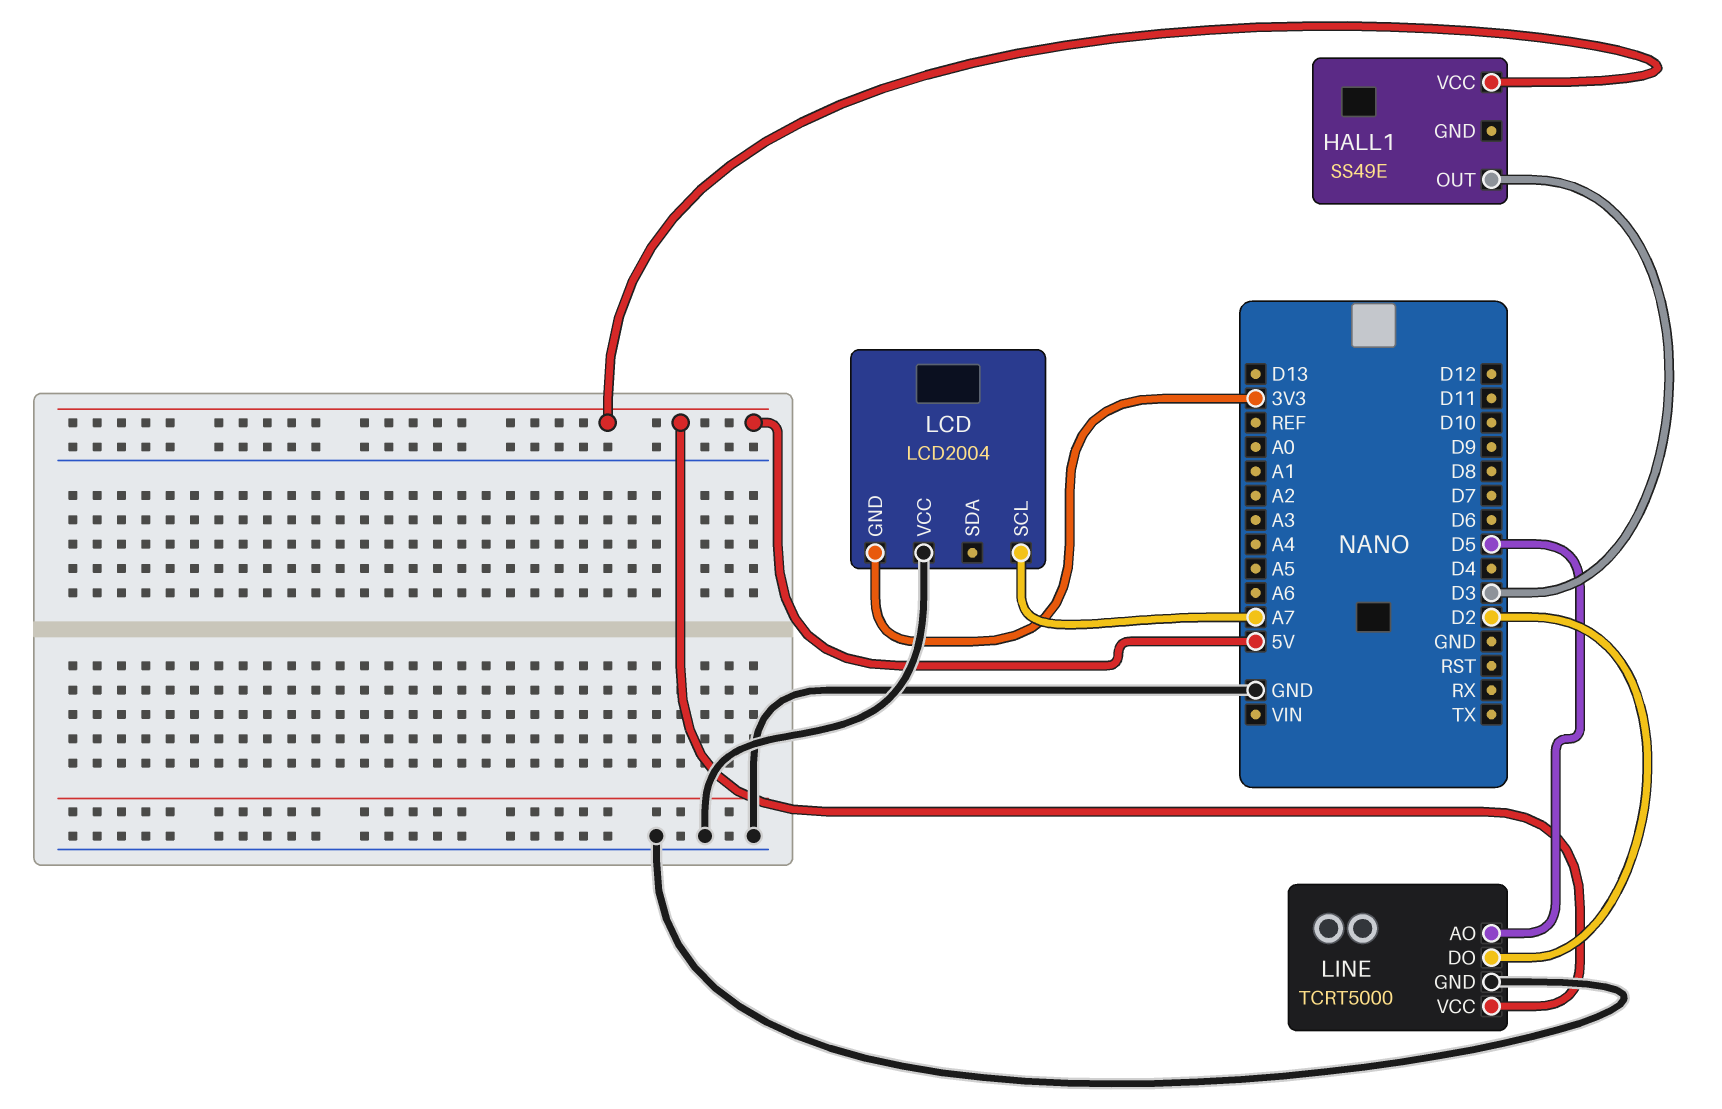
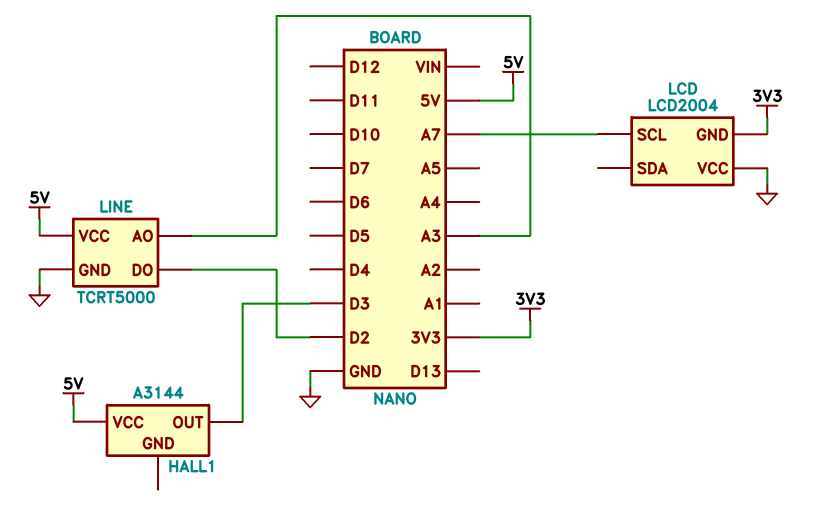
HALL1: SS49E -> A3144
LINE pin AO: D5 -> A3

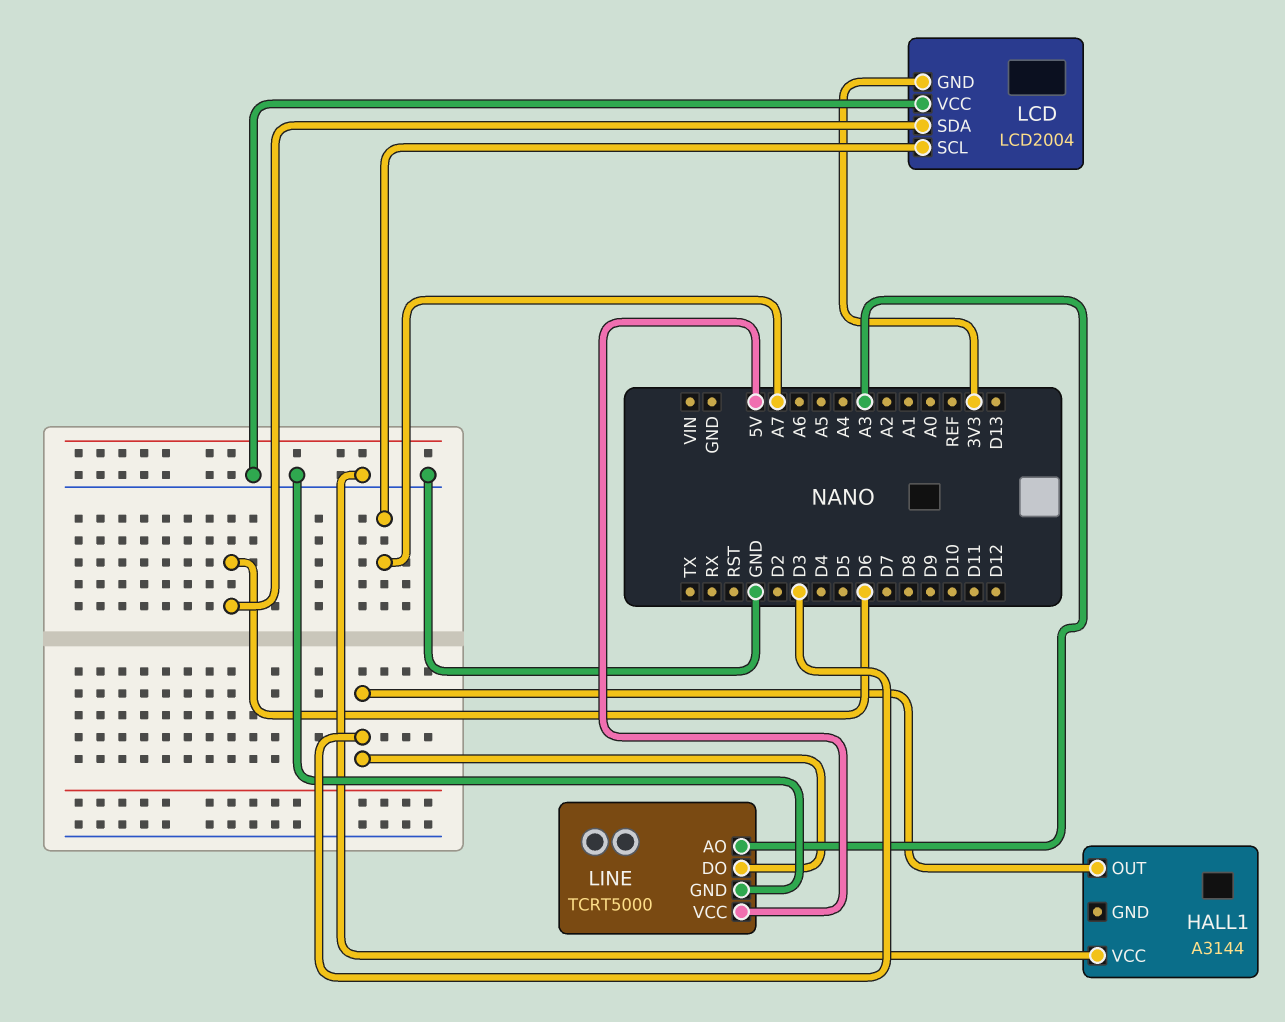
HALL1 pin VCC: 5V -> GND
LCD pin SDA: none -> D6
LINE pin DO: D2 -> D3

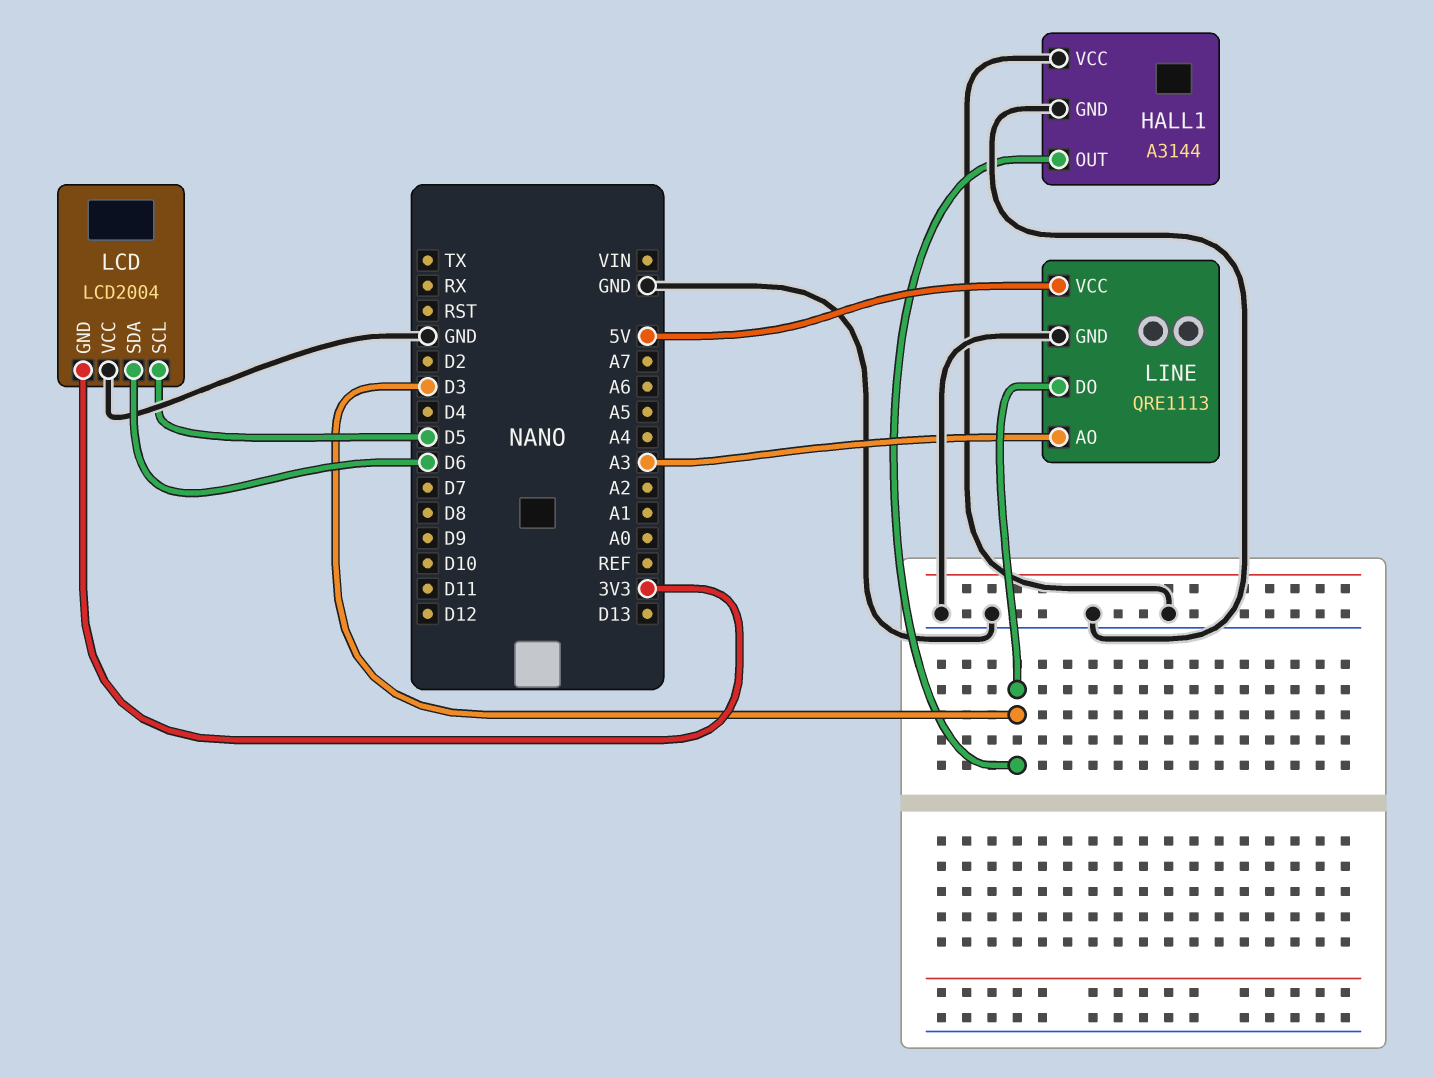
HALL1 pin GND: none -> GND
LCD pin SCL: A7 -> D5
LINE: TCRT5000 -> QRE1113

